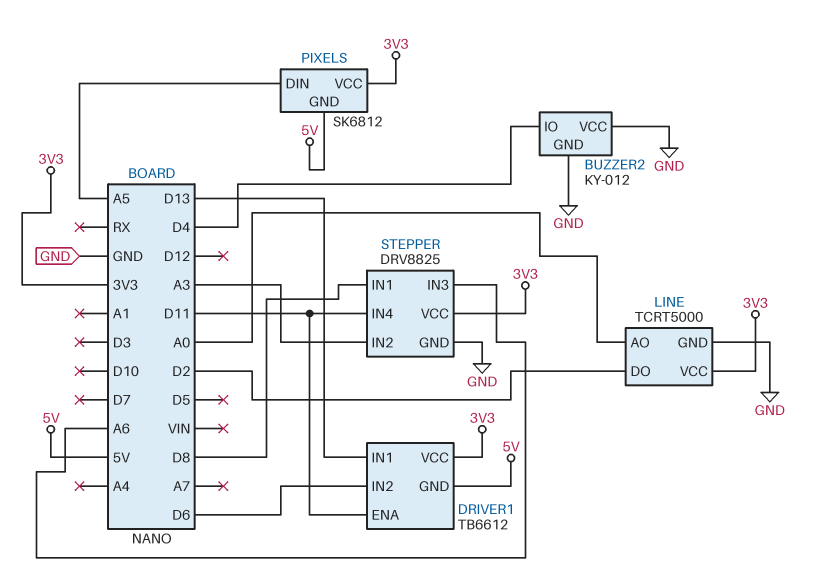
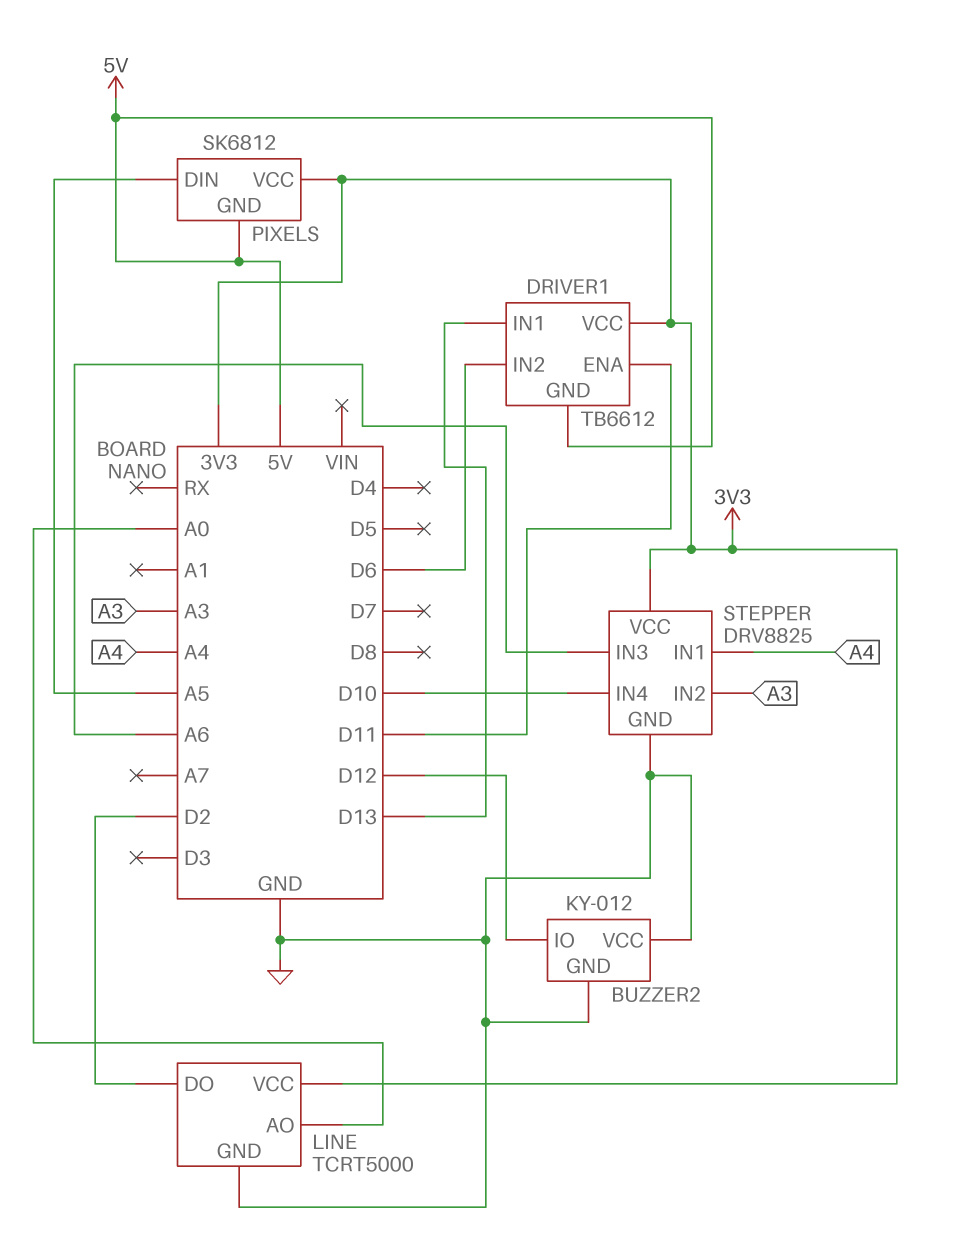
BUZZER2 pin IO: D4 -> D12
STEPPER pin IN1: D8 -> A4
STEPPER pin IN4: D11 -> D10

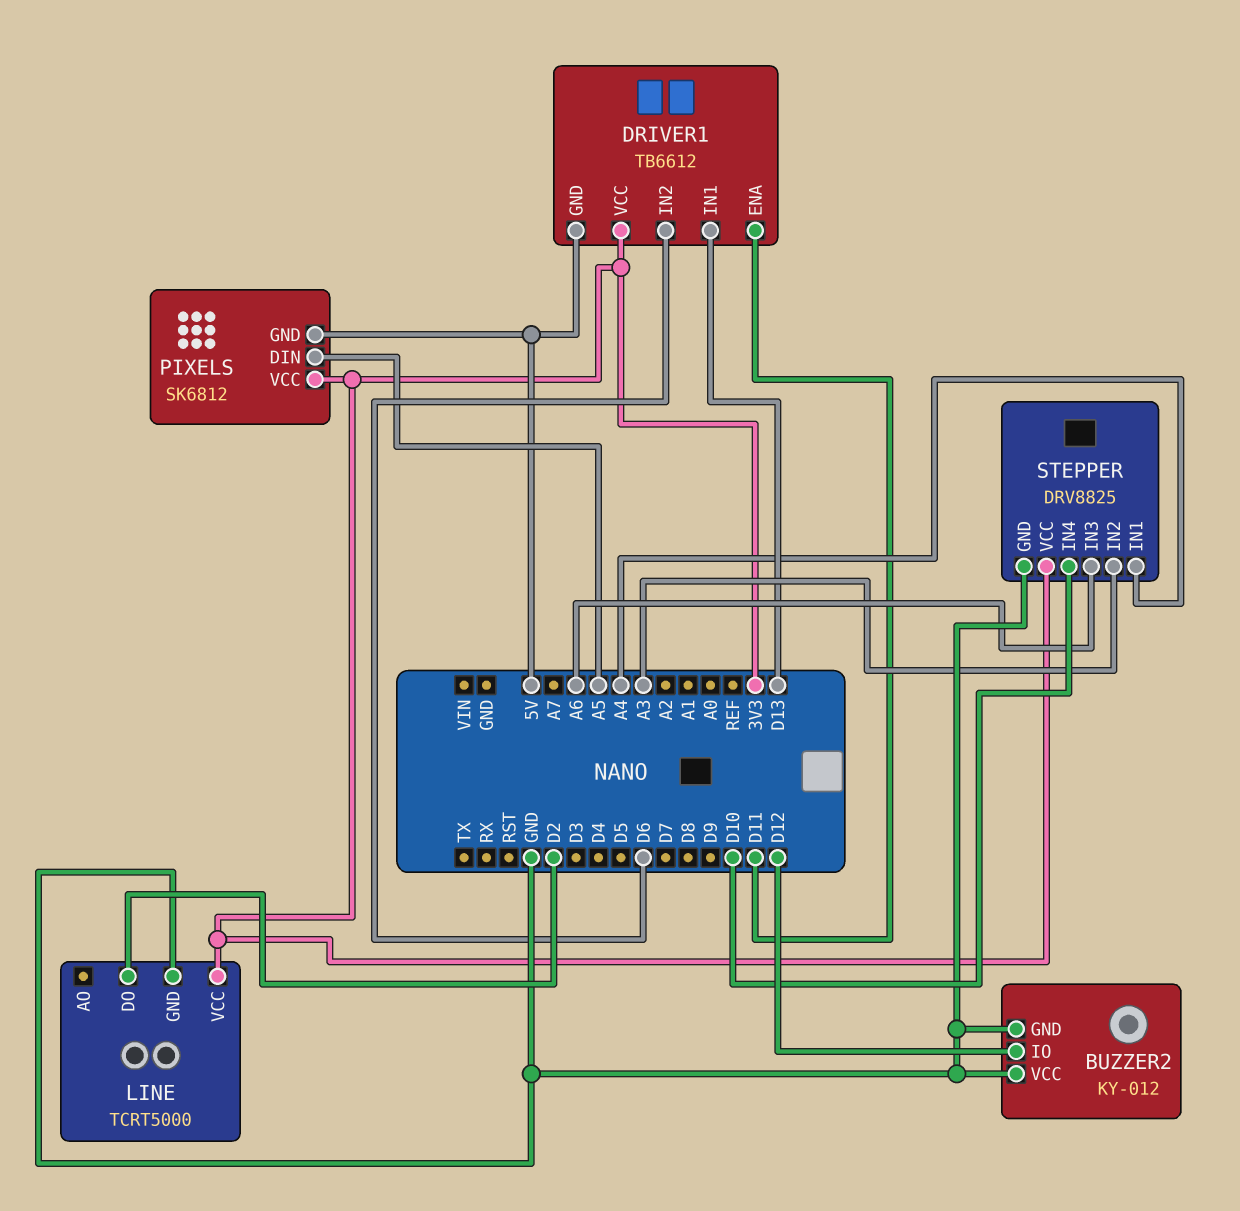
LINE pin AO: A0 -> none

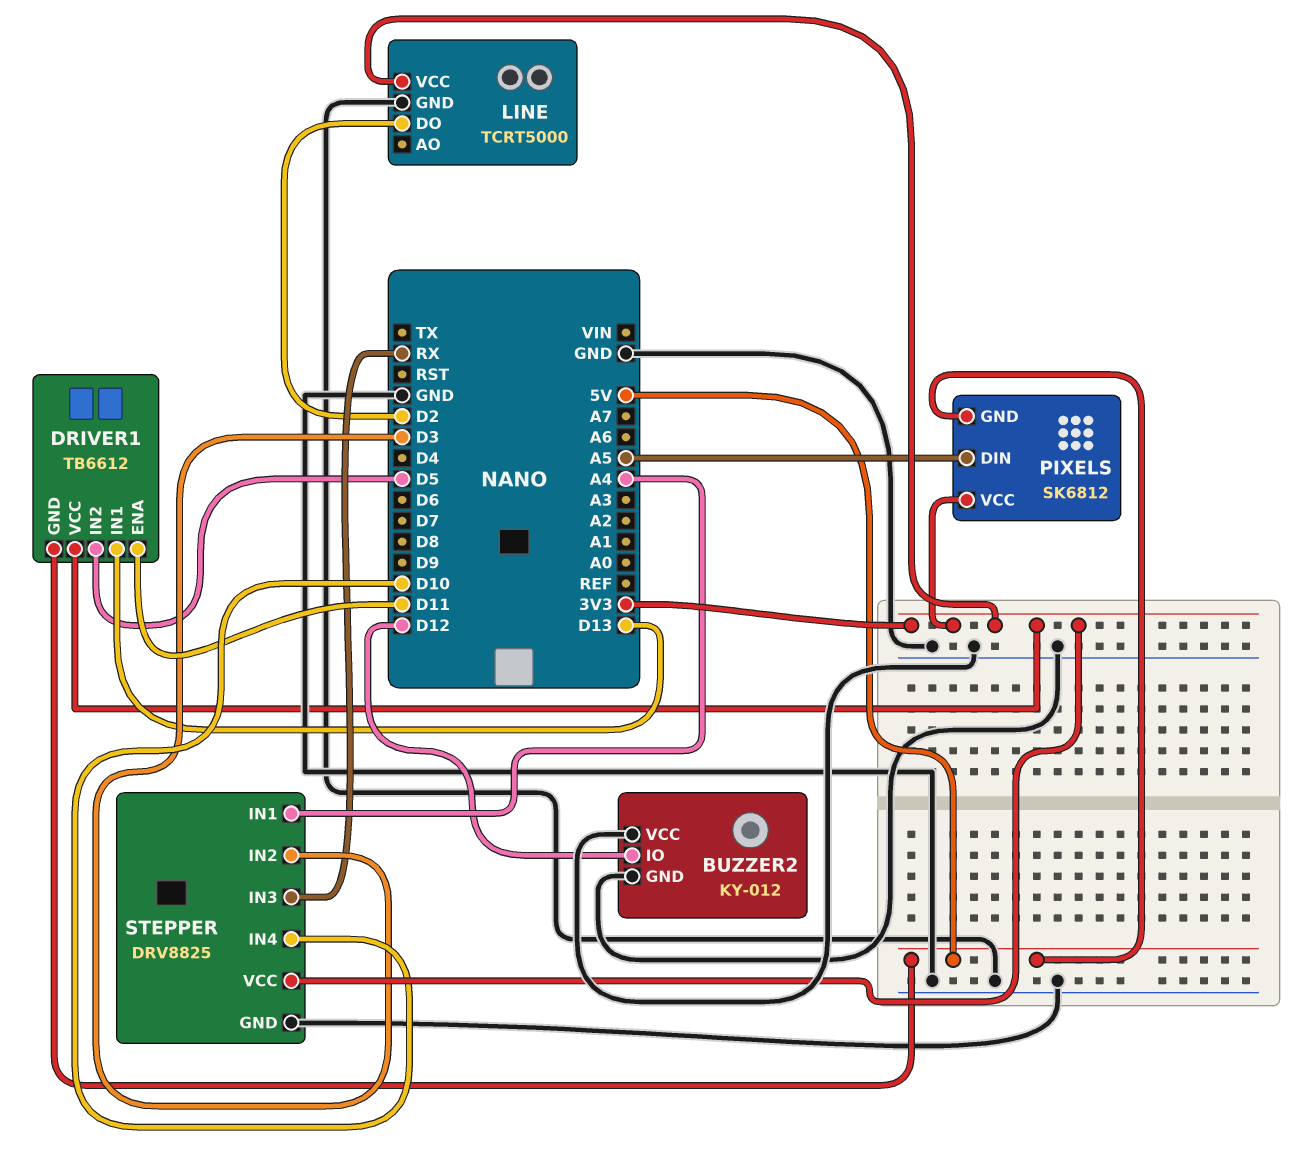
DRIVER1 pin IN2: D6 -> D5
STEPPER pin IN2: A3 -> D3
STEPPER pin IN3: A6 -> RX

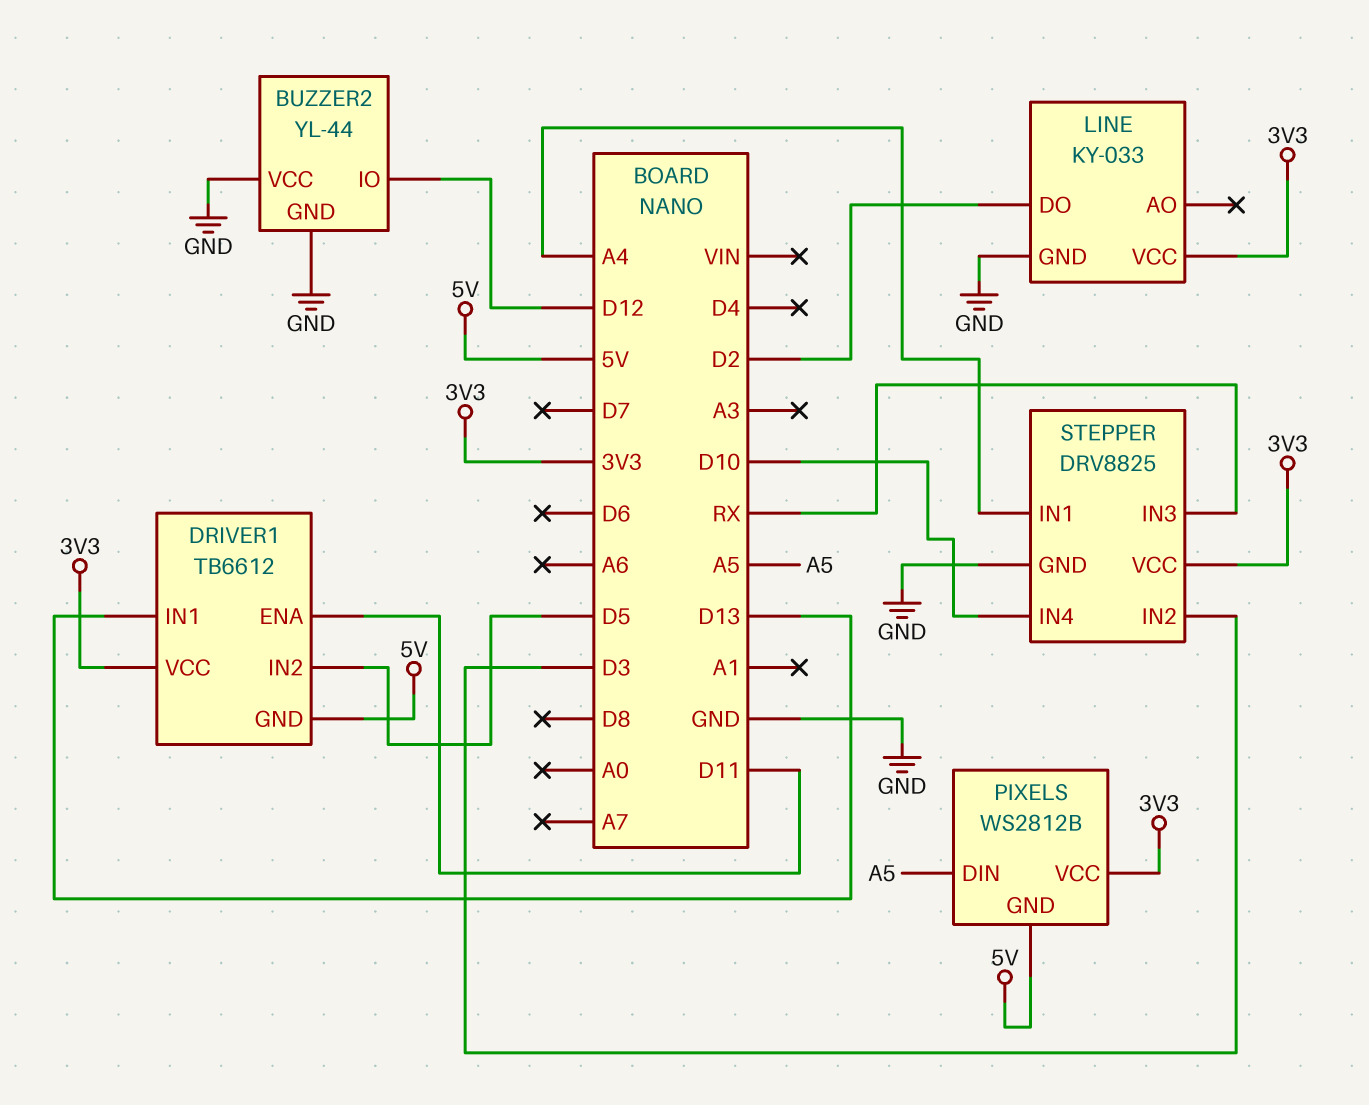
BUZZER2: KY-012 -> YL-44
LINE: TCRT5000 -> KY-033
PIXELS: SK6812 -> WS2812B

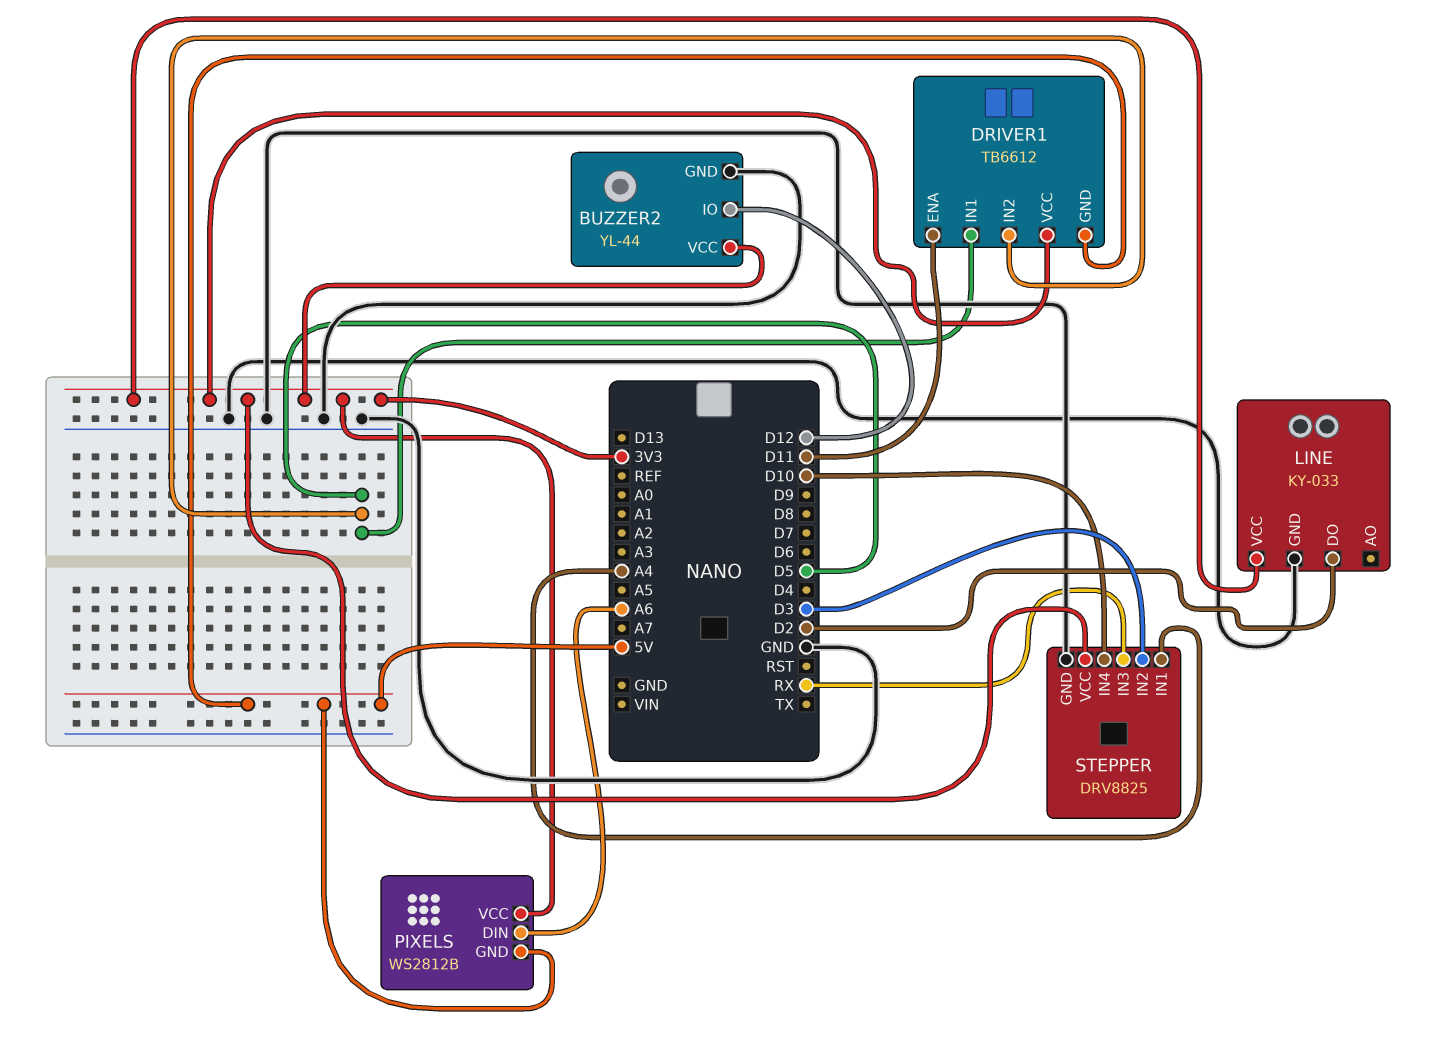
BUZZER2 pin VCC: GND -> 3V3
DRIVER1 pin IN1: D13 -> D5
PIXELS pin DIN: A5 -> A6

